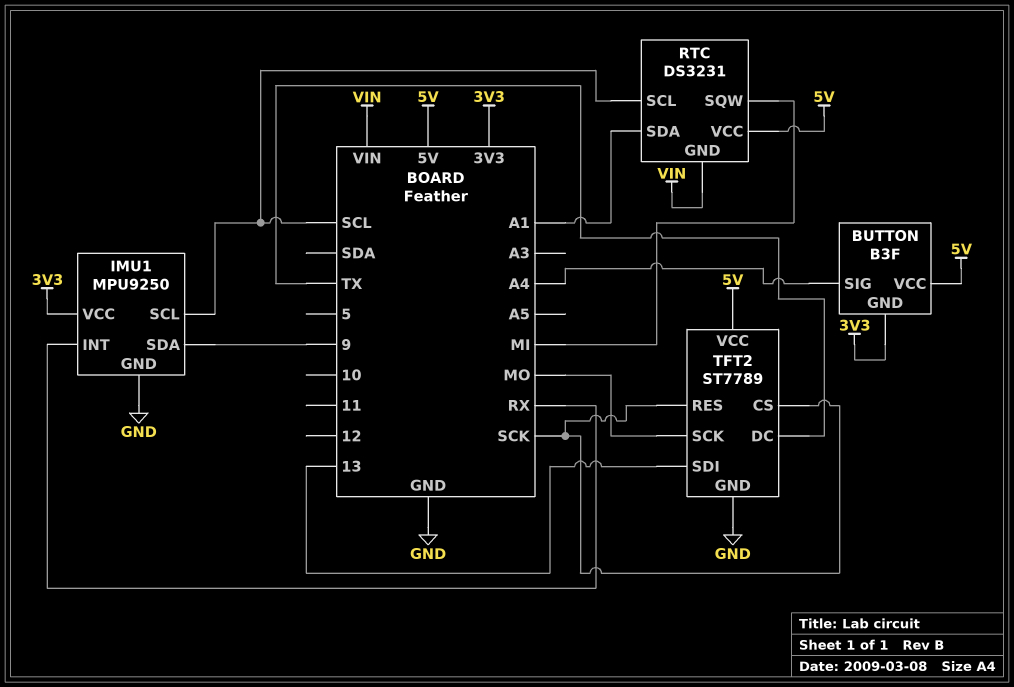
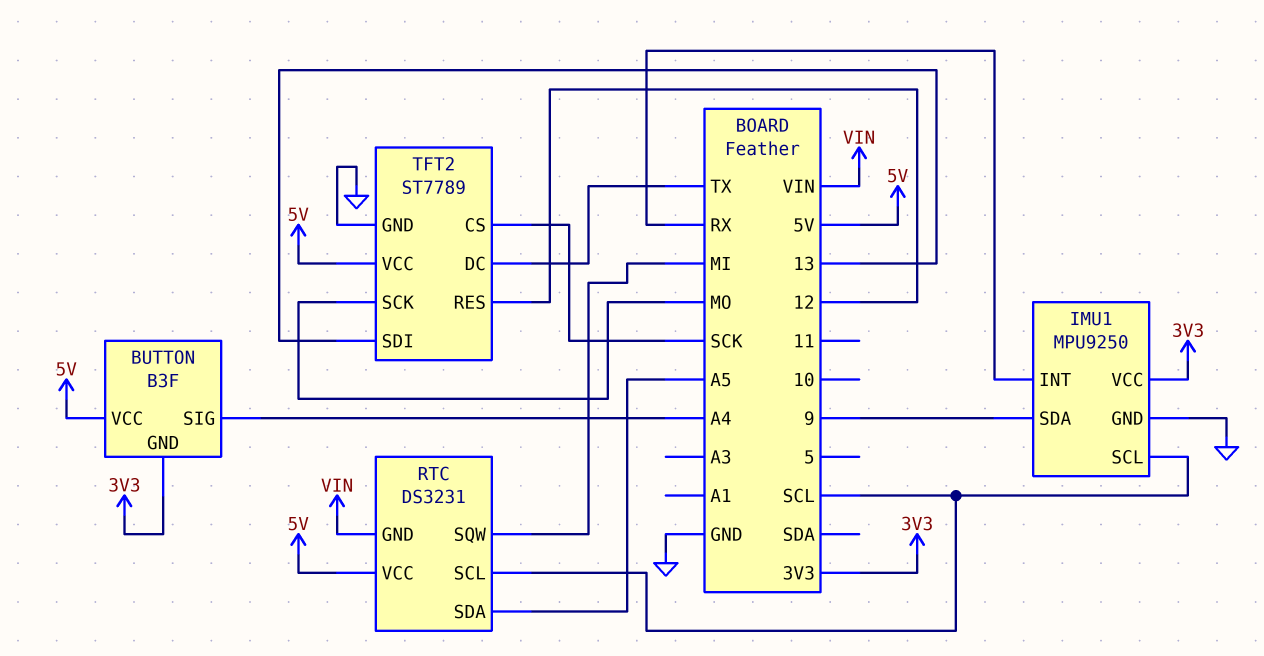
RTC pin SDA: A1 -> A5
TFT2 pin RES: SCK -> 12

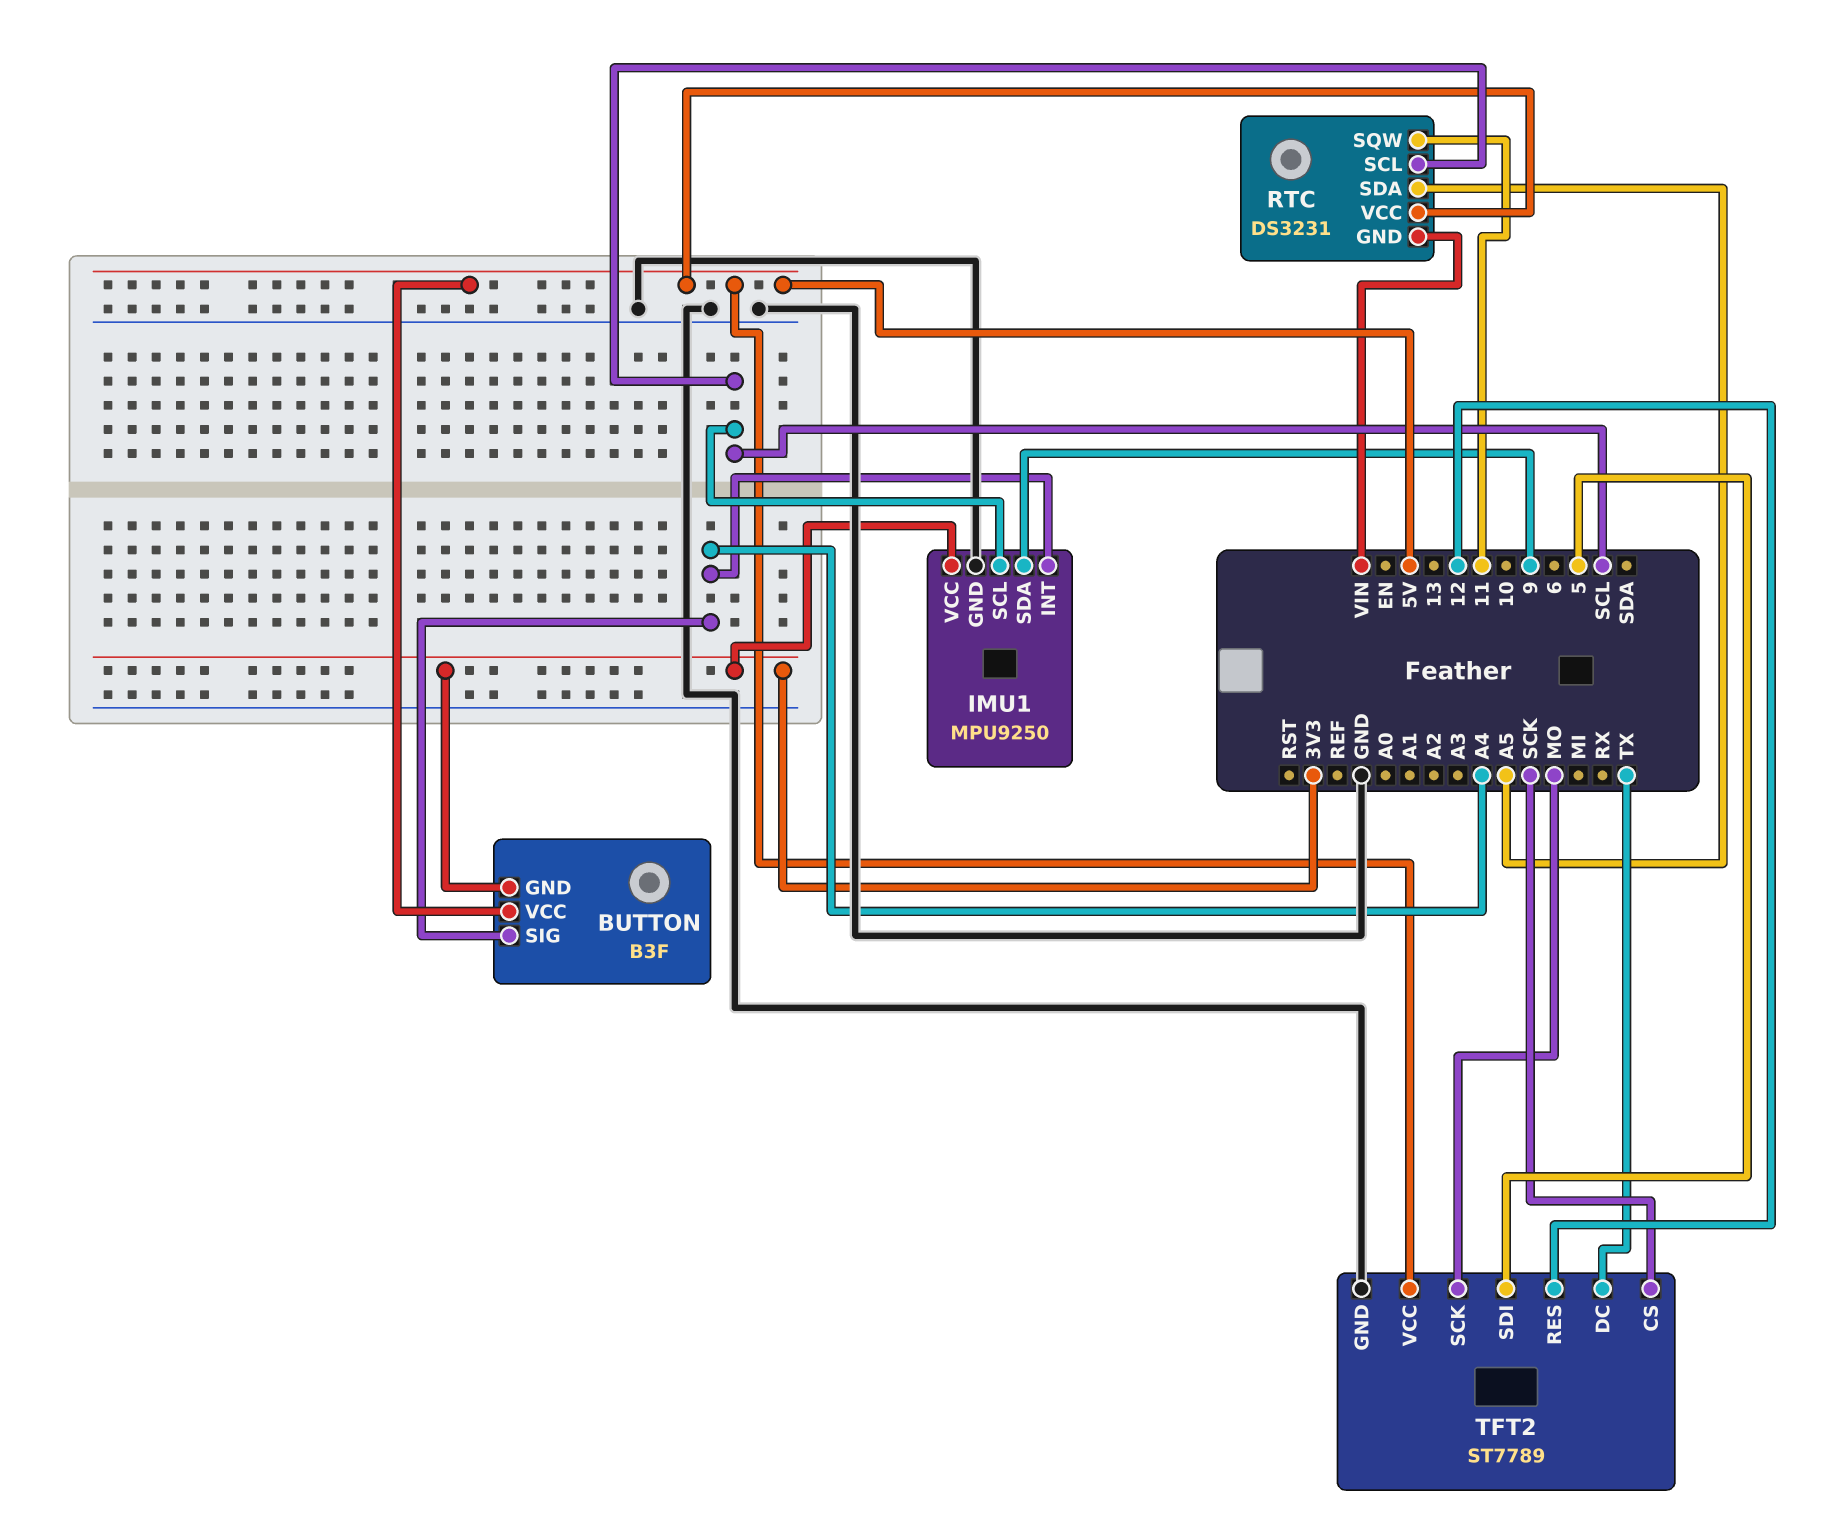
IMU1 pin INT: RX -> A4
RTC pin SQW: MI -> 11
TFT2 pin SDI: 13 -> 5

